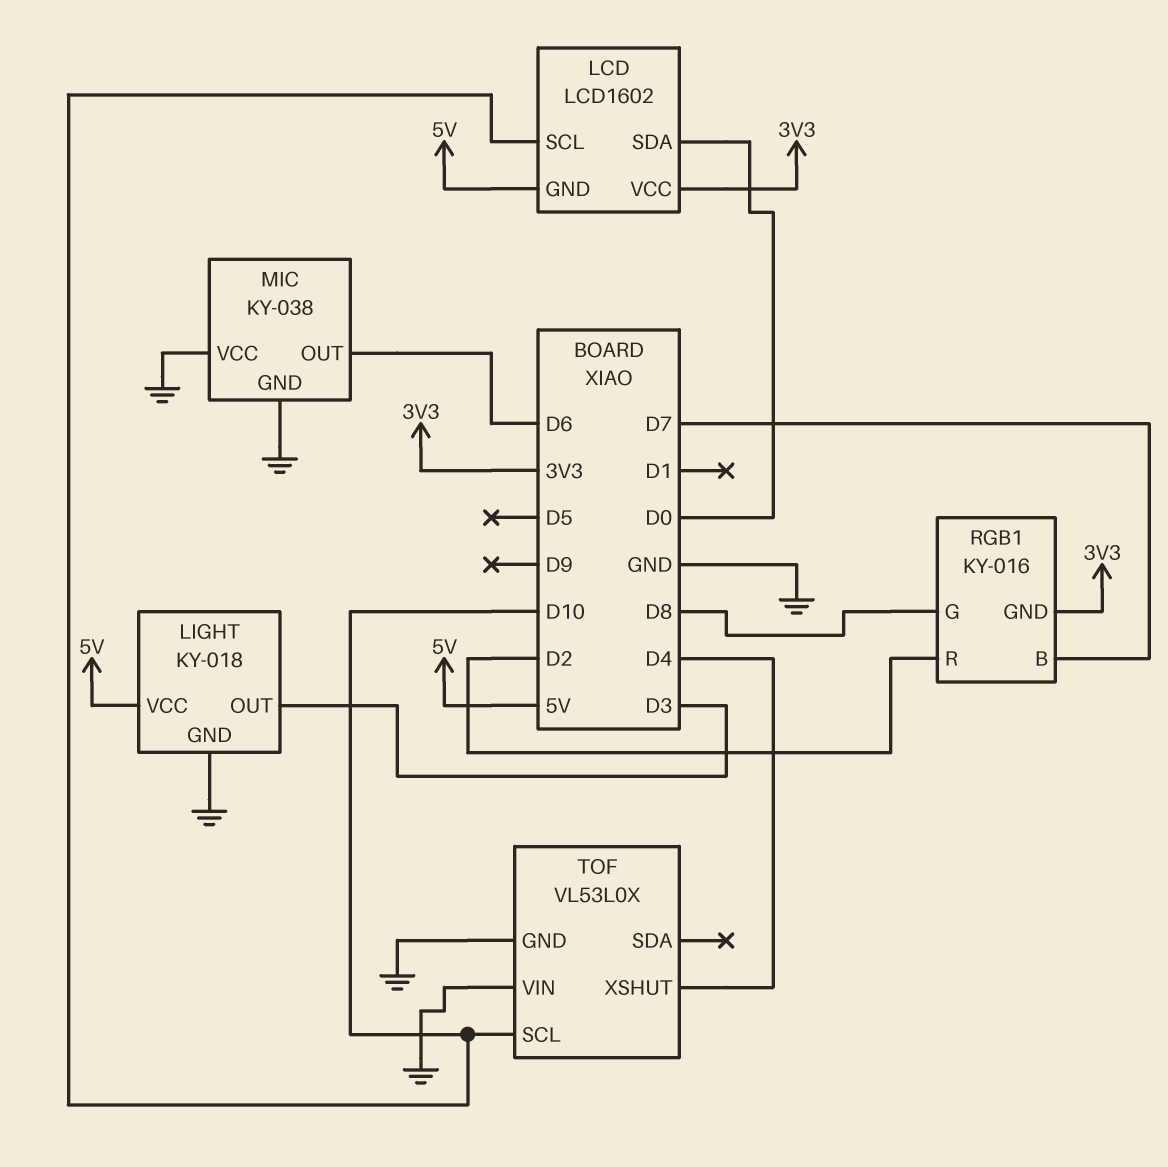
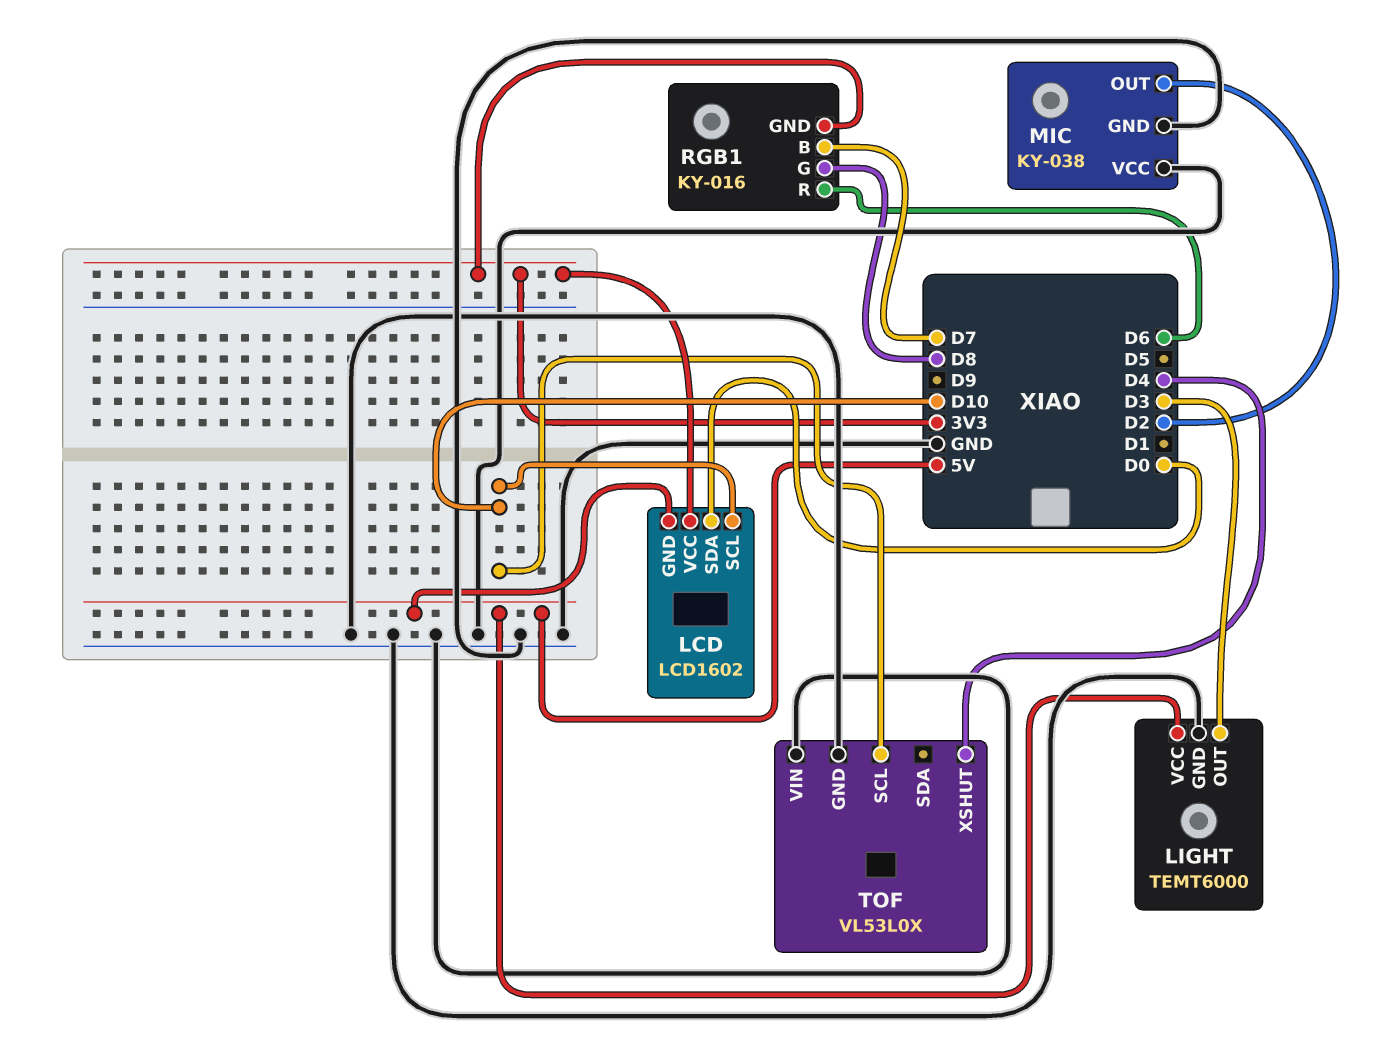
LIGHT: KY-018 -> TEMT6000
MIC pin OUT: D6 -> D2
RGB1 pin R: D2 -> D6

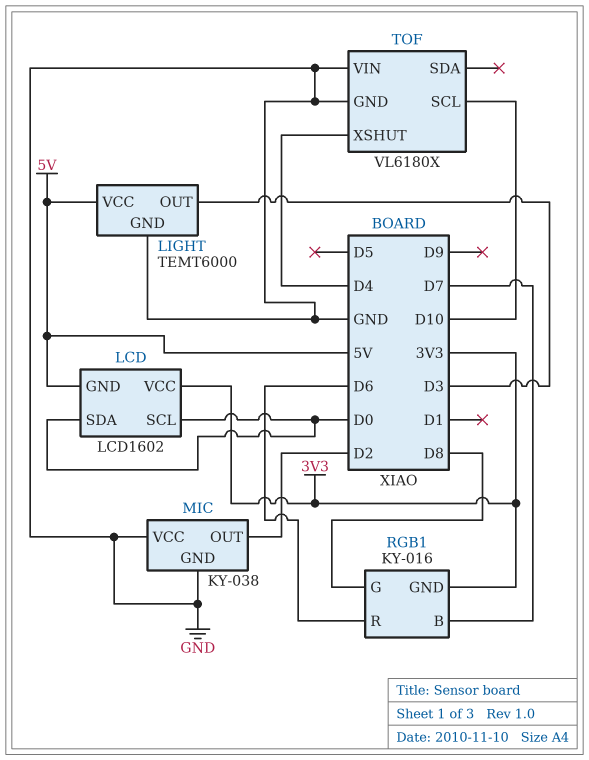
LCD pin SCL: D10 -> D0
TOF: VL53L0X -> VL6180X

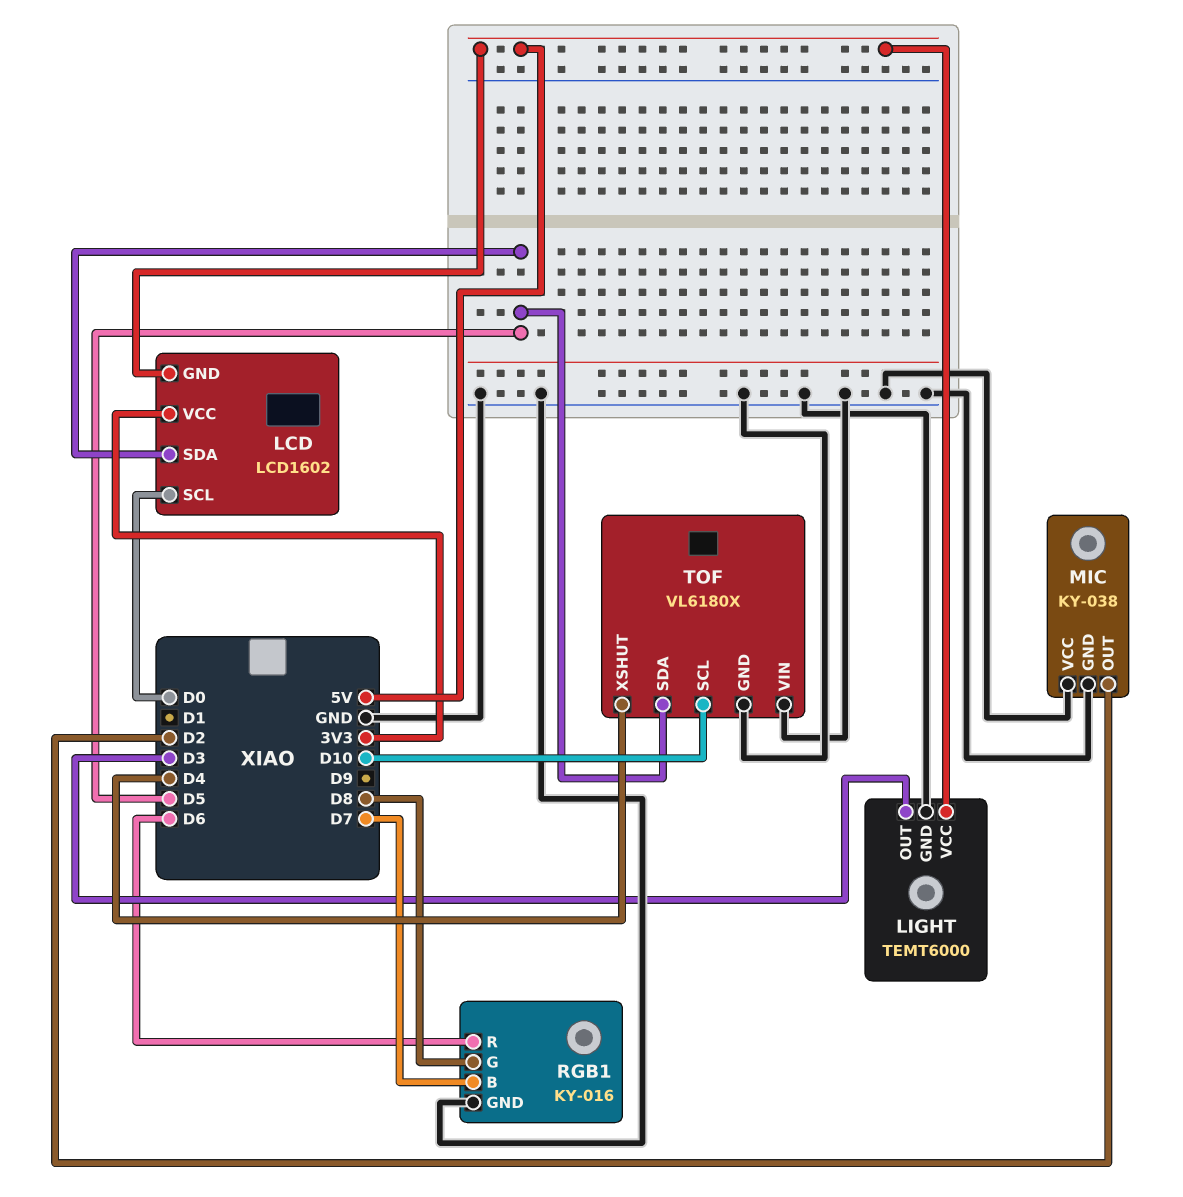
LCD pin SDA: D0 -> D5
RGB1 pin GND: 3V3 -> GND
TOF pin SDA: none -> D5

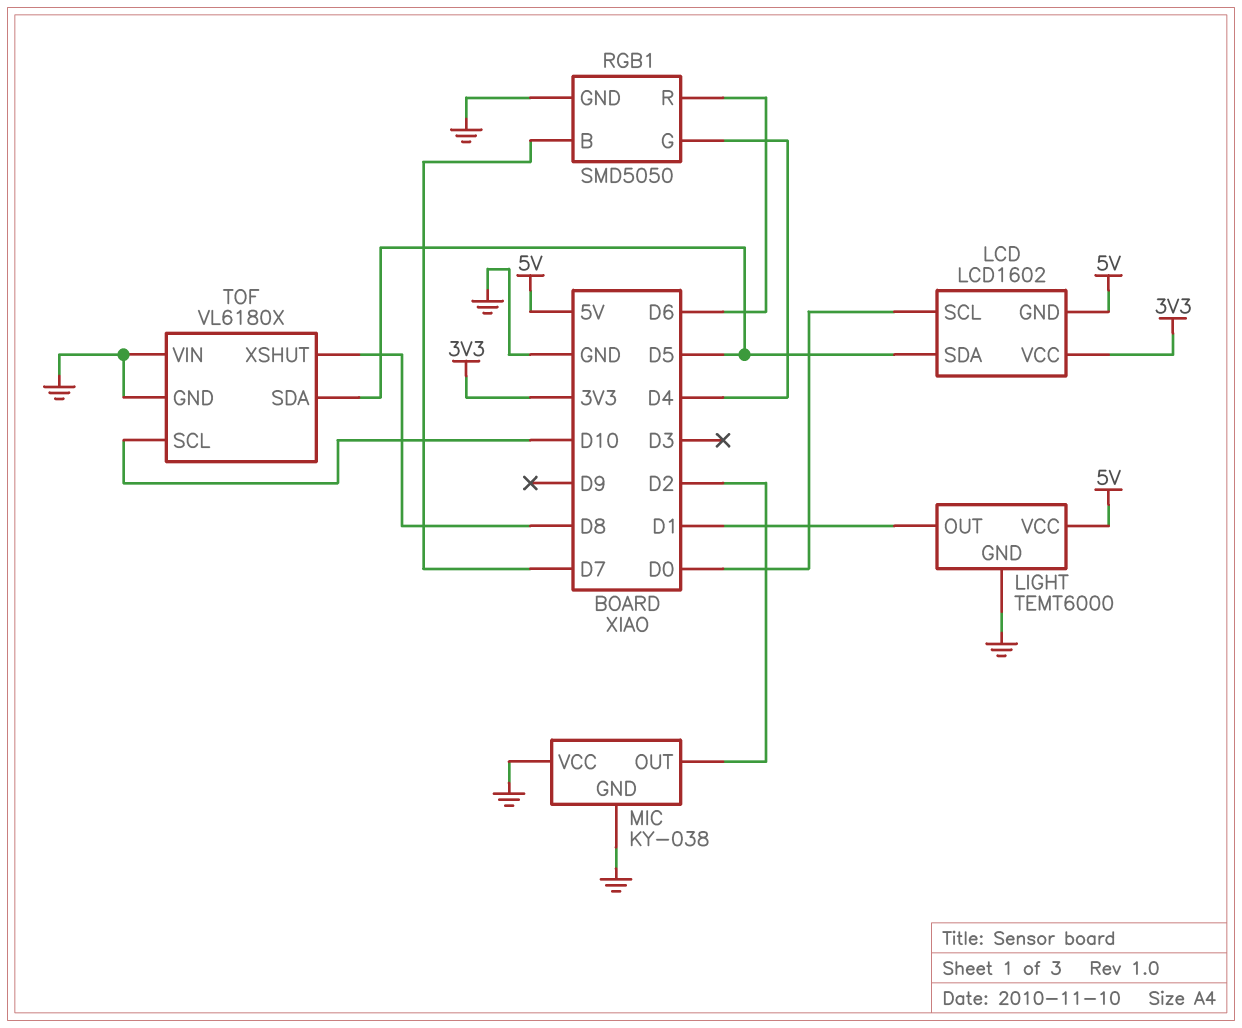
LIGHT pin OUT: D3 -> D1
RGB1: KY-016 -> SMD5050
RGB1 pin G: D8 -> D4
TOF pin XSHUT: D4 -> D8

